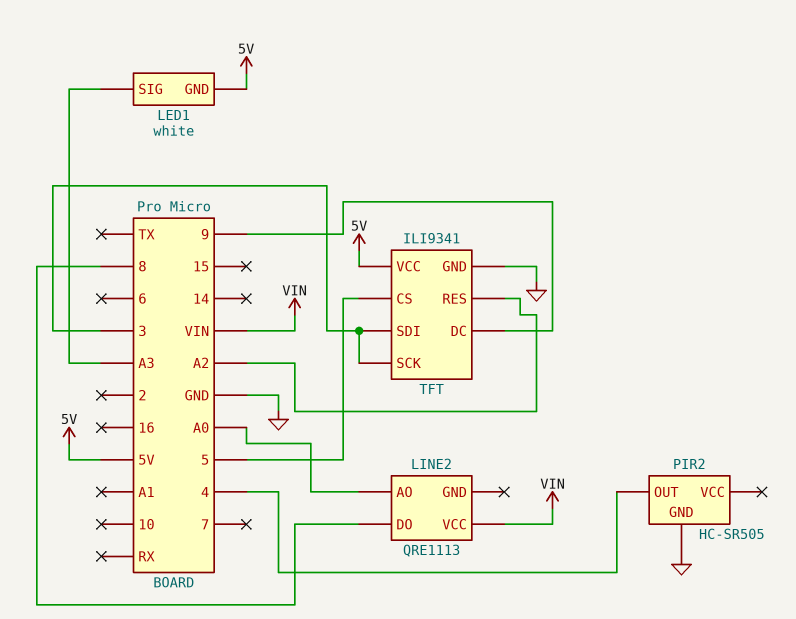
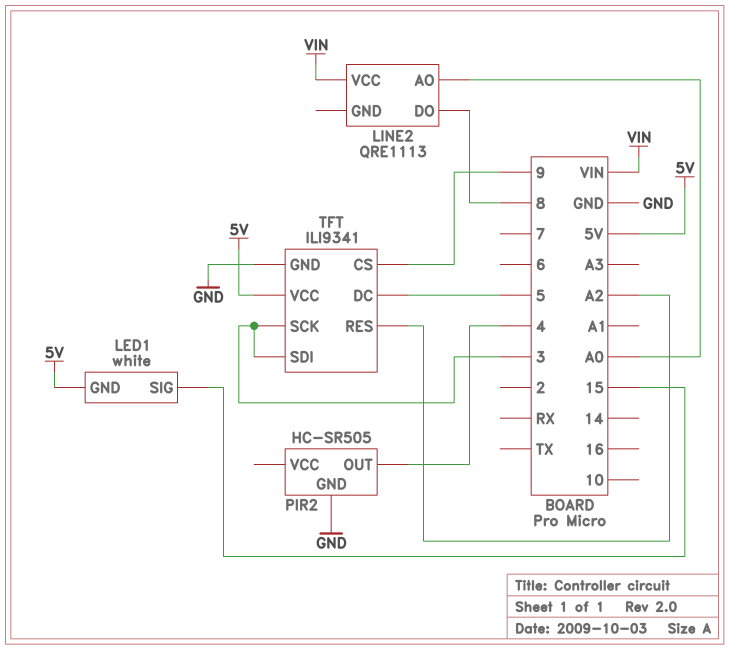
LED1 pin SIG: A3 -> 15
TFT pin CS: 5 -> 9
TFT pin DC: 9 -> 5

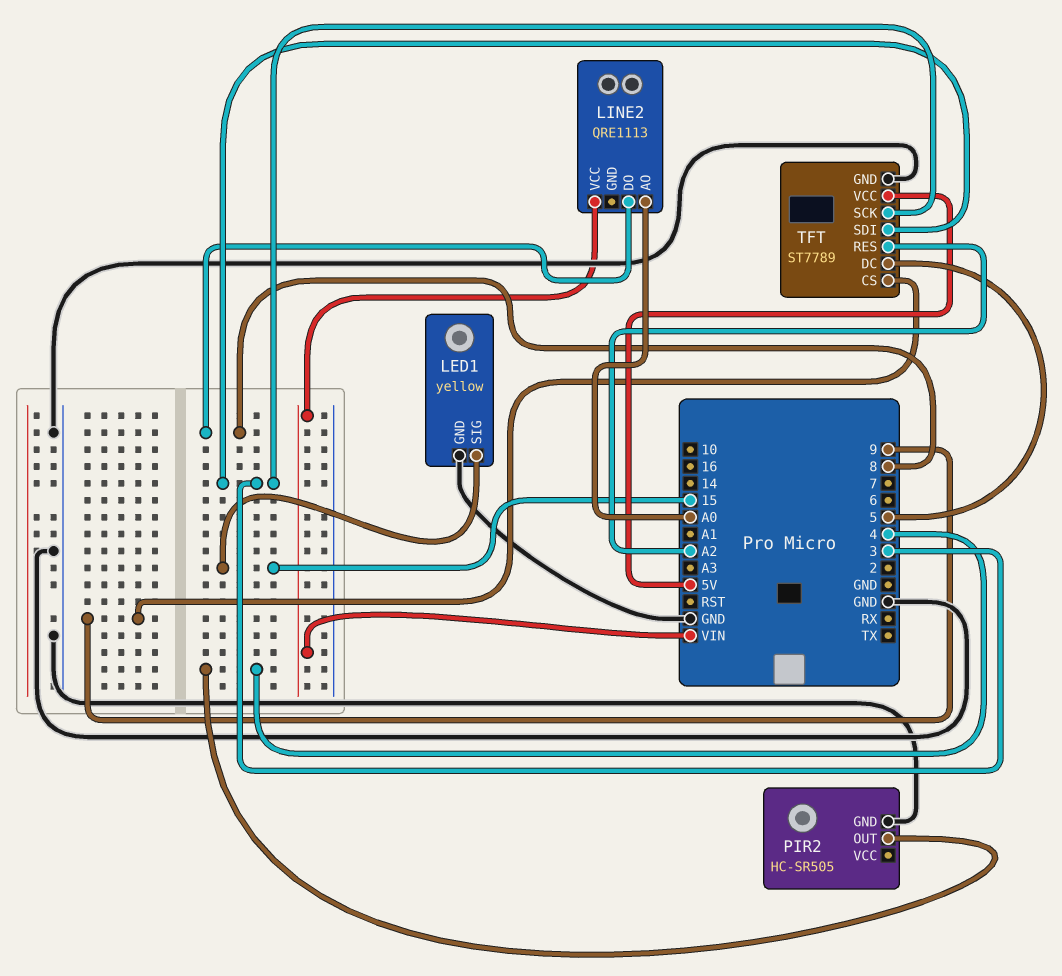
LED1: white -> yellow
LED1 pin GND: 5V -> GND
TFT: ILI9341 -> ST7789

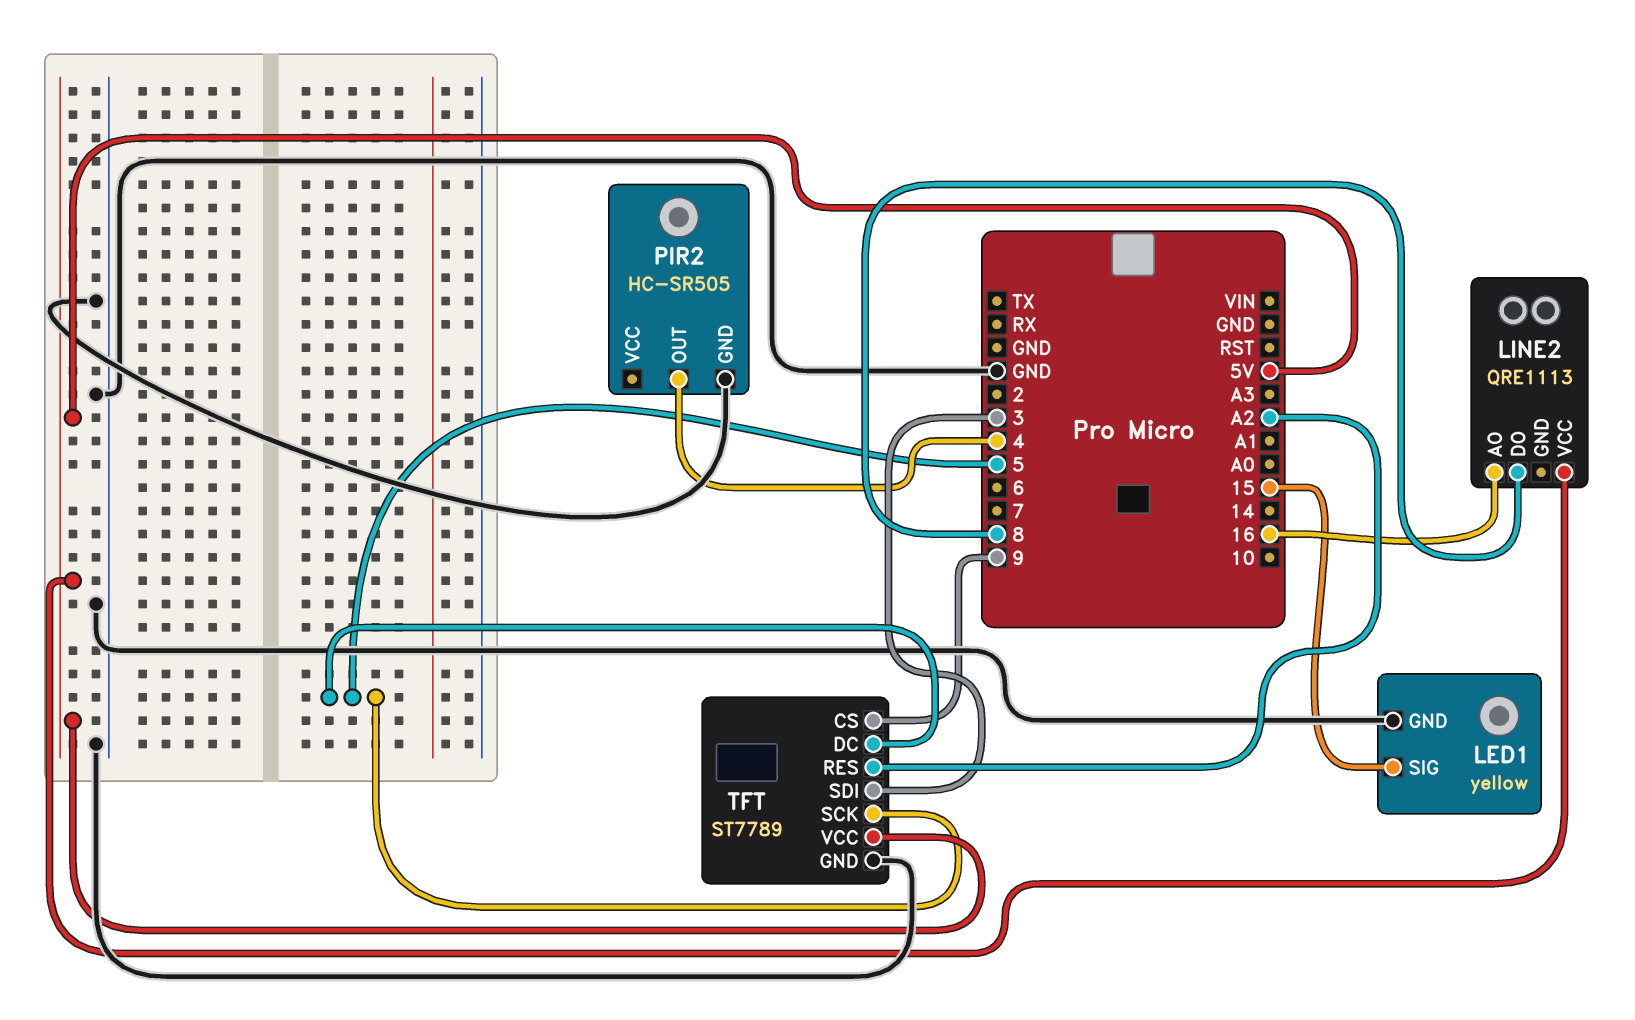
LINE2 pin AO: A0 -> 16
LINE2 pin VCC: VIN -> 5V
TFT pin SCK: 3 -> 5

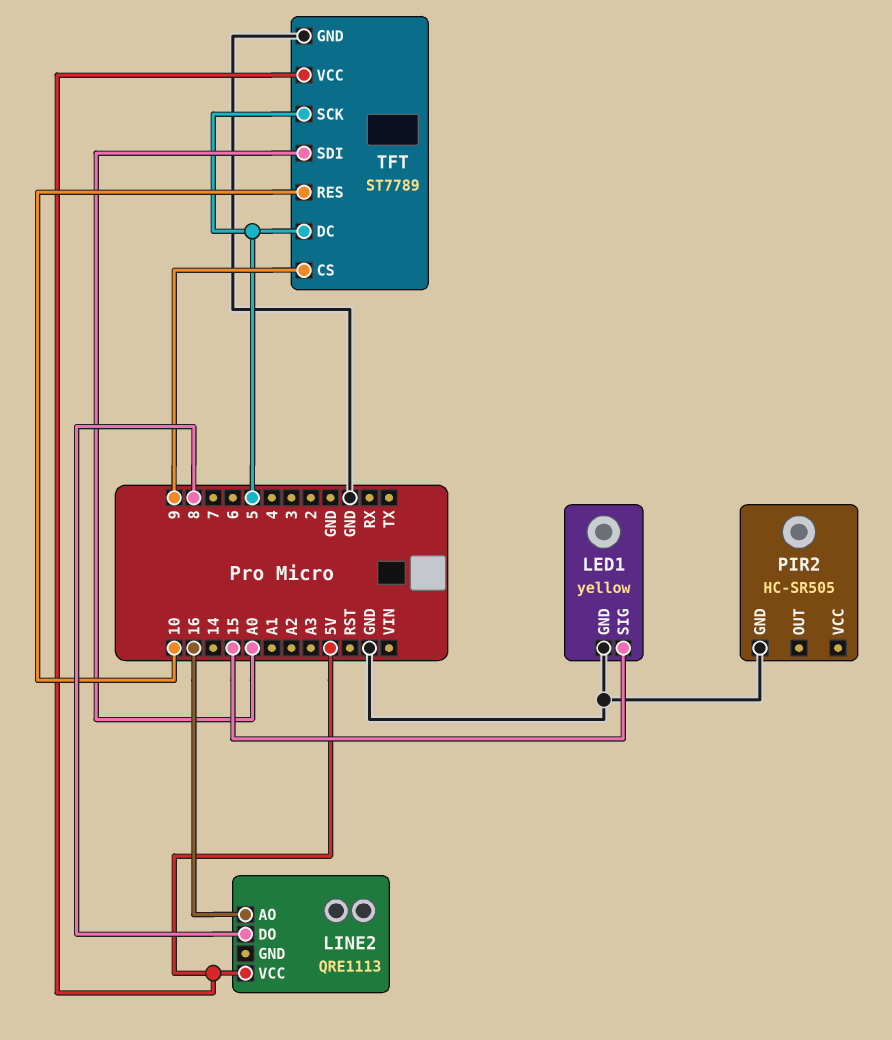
PIR2 pin OUT: 4 -> none
TFT pin RES: A2 -> 10
TFT pin SDI: 3 -> A0

